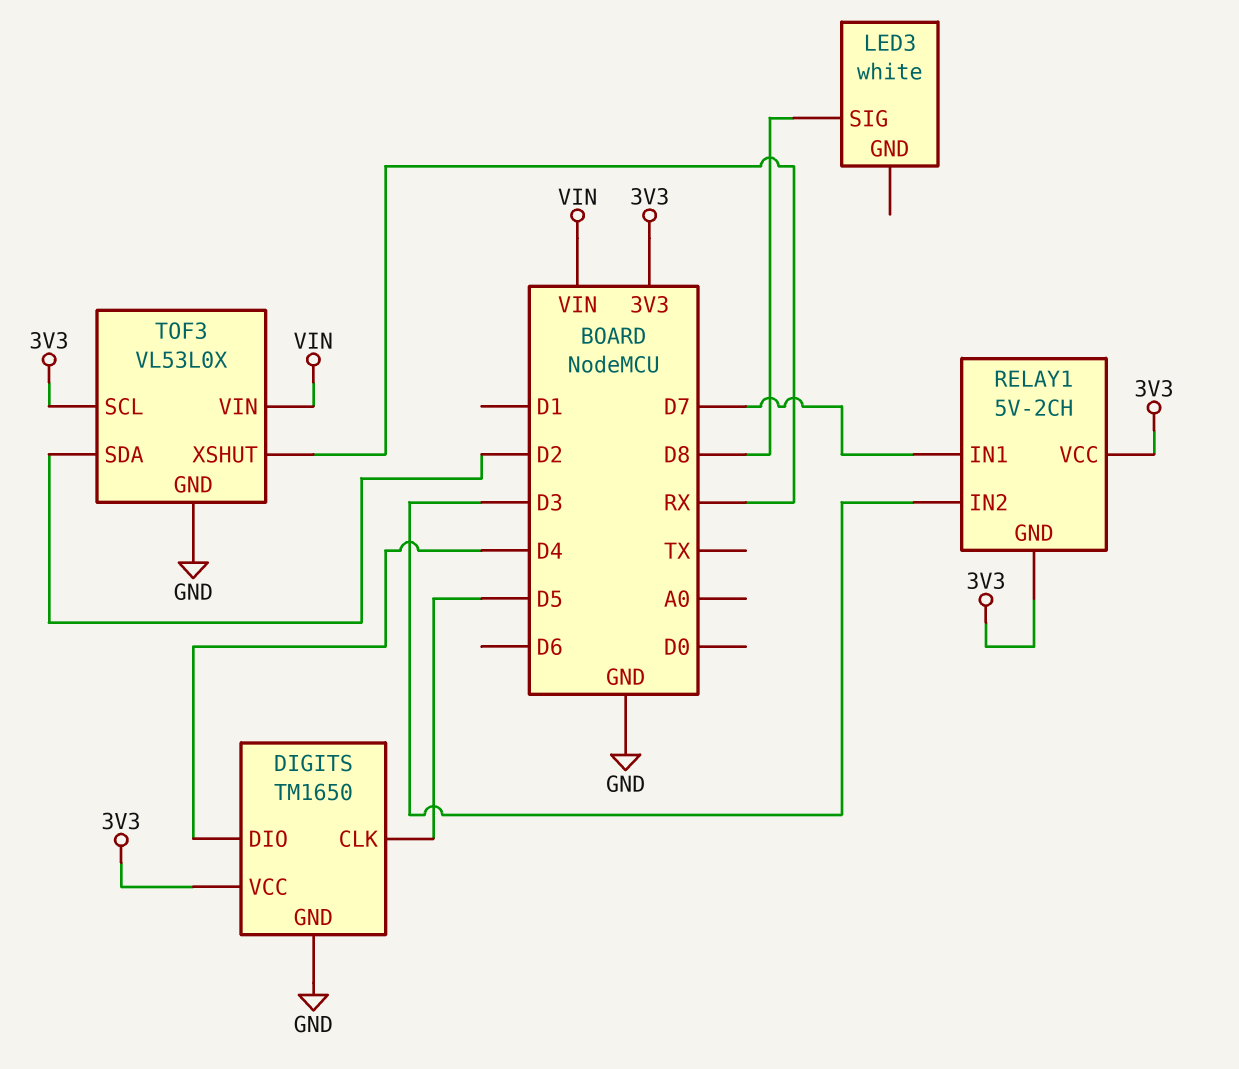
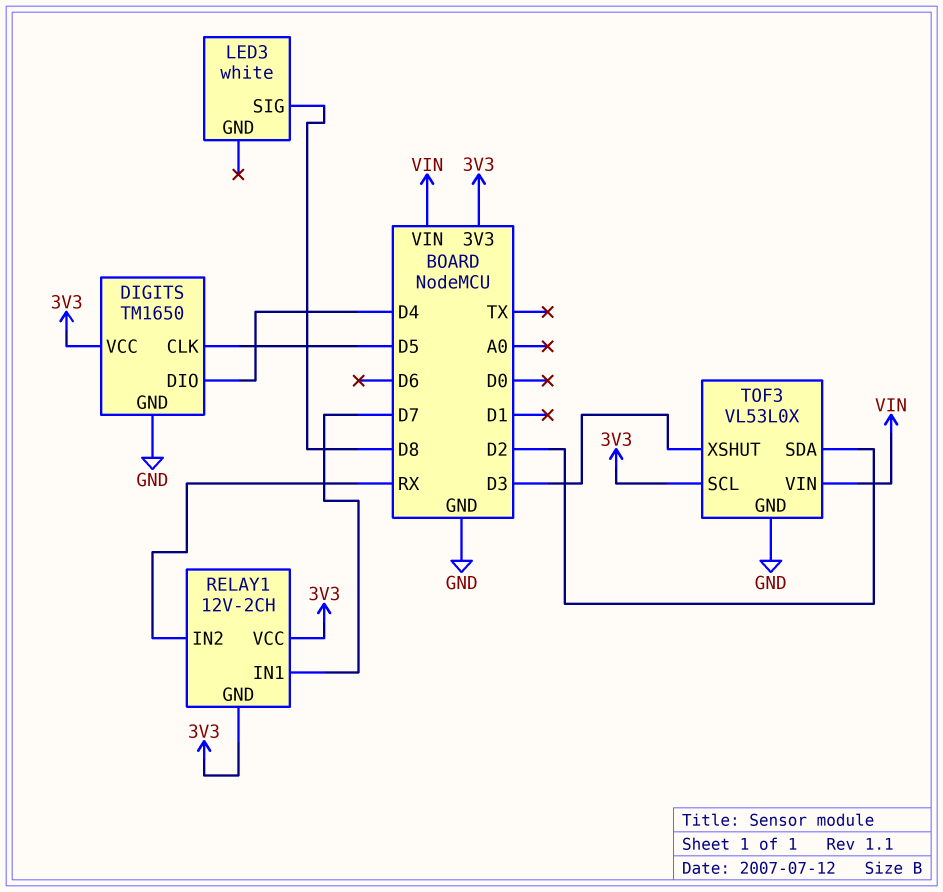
RELAY1: 5V-2CH -> 12V-2CH
RELAY1 pin IN2: D3 -> RX
TOF3 pin XSHUT: RX -> D3

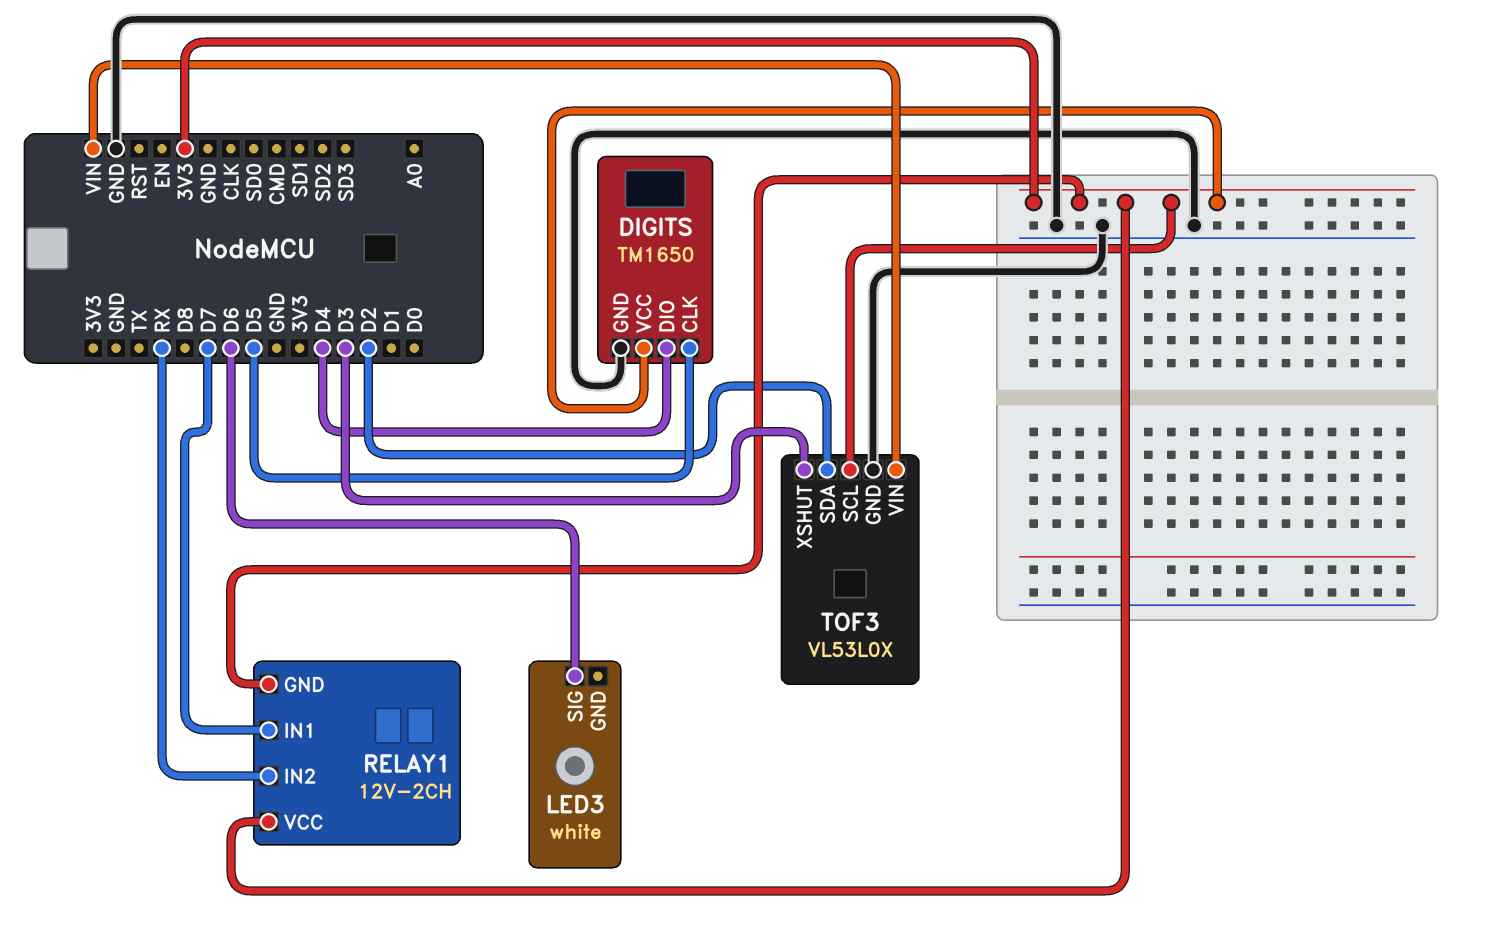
LED3 pin SIG: D8 -> D6

